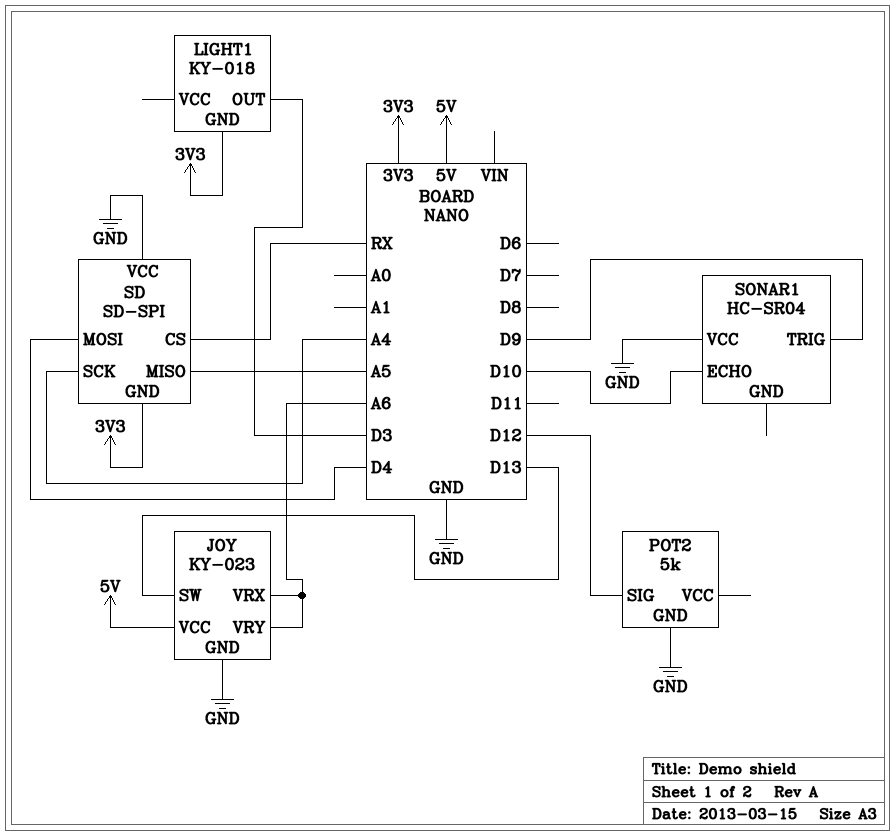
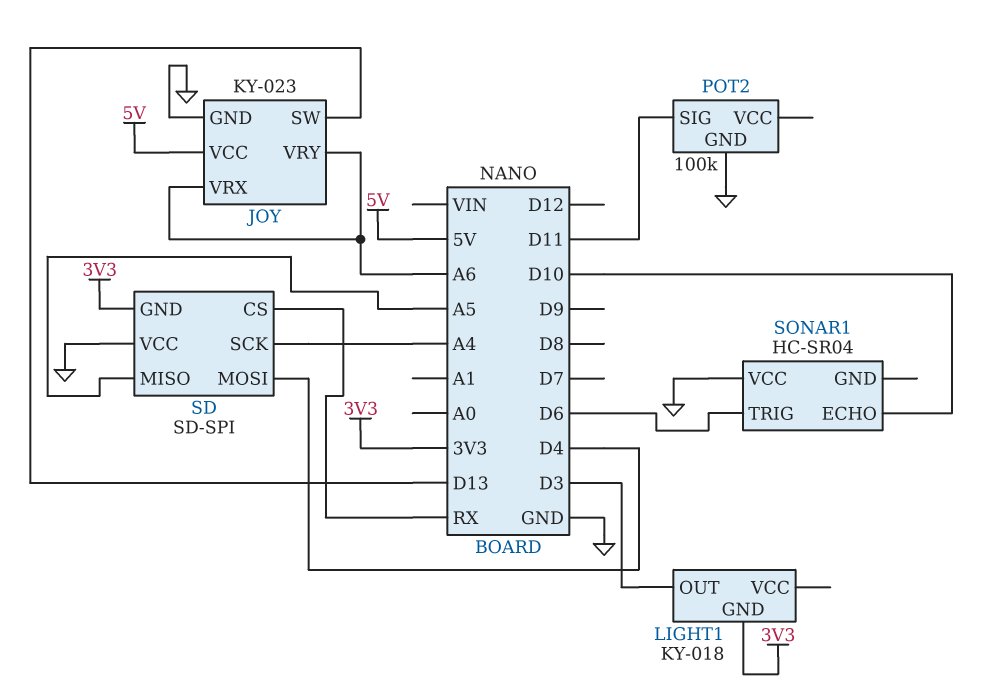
POT2: 5k -> 100k
POT2 pin SIG: D12 -> D11
SONAR1 pin TRIG: D9 -> D6

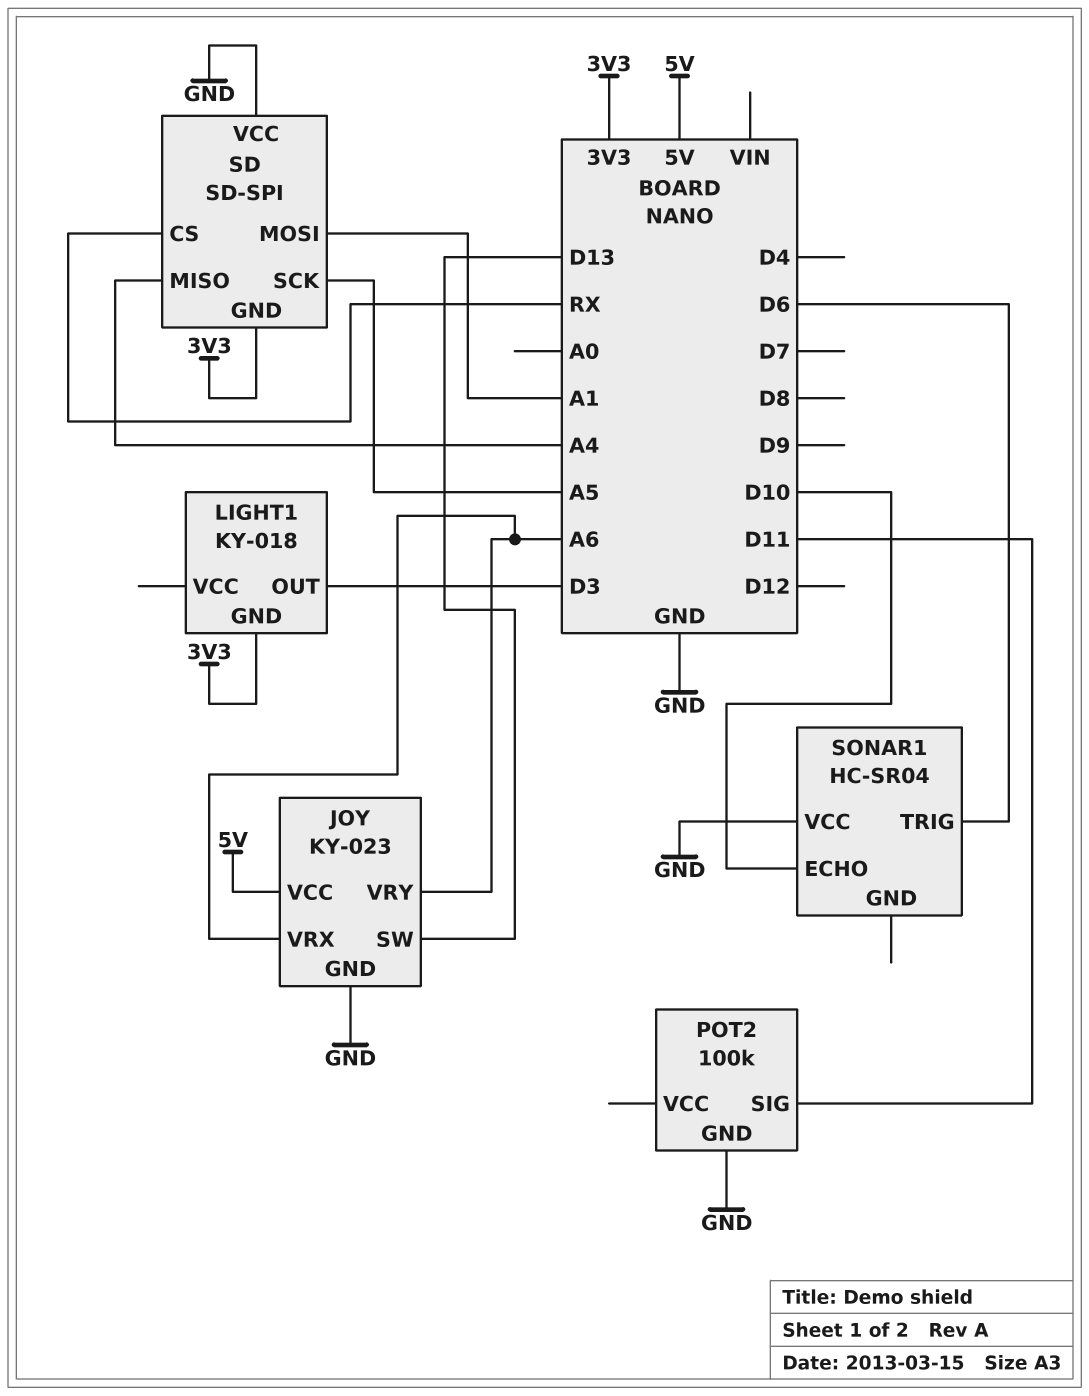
SD pin MISO: A5 -> A4
SD pin MOSI: D4 -> A1
SD pin SCK: A4 -> A5

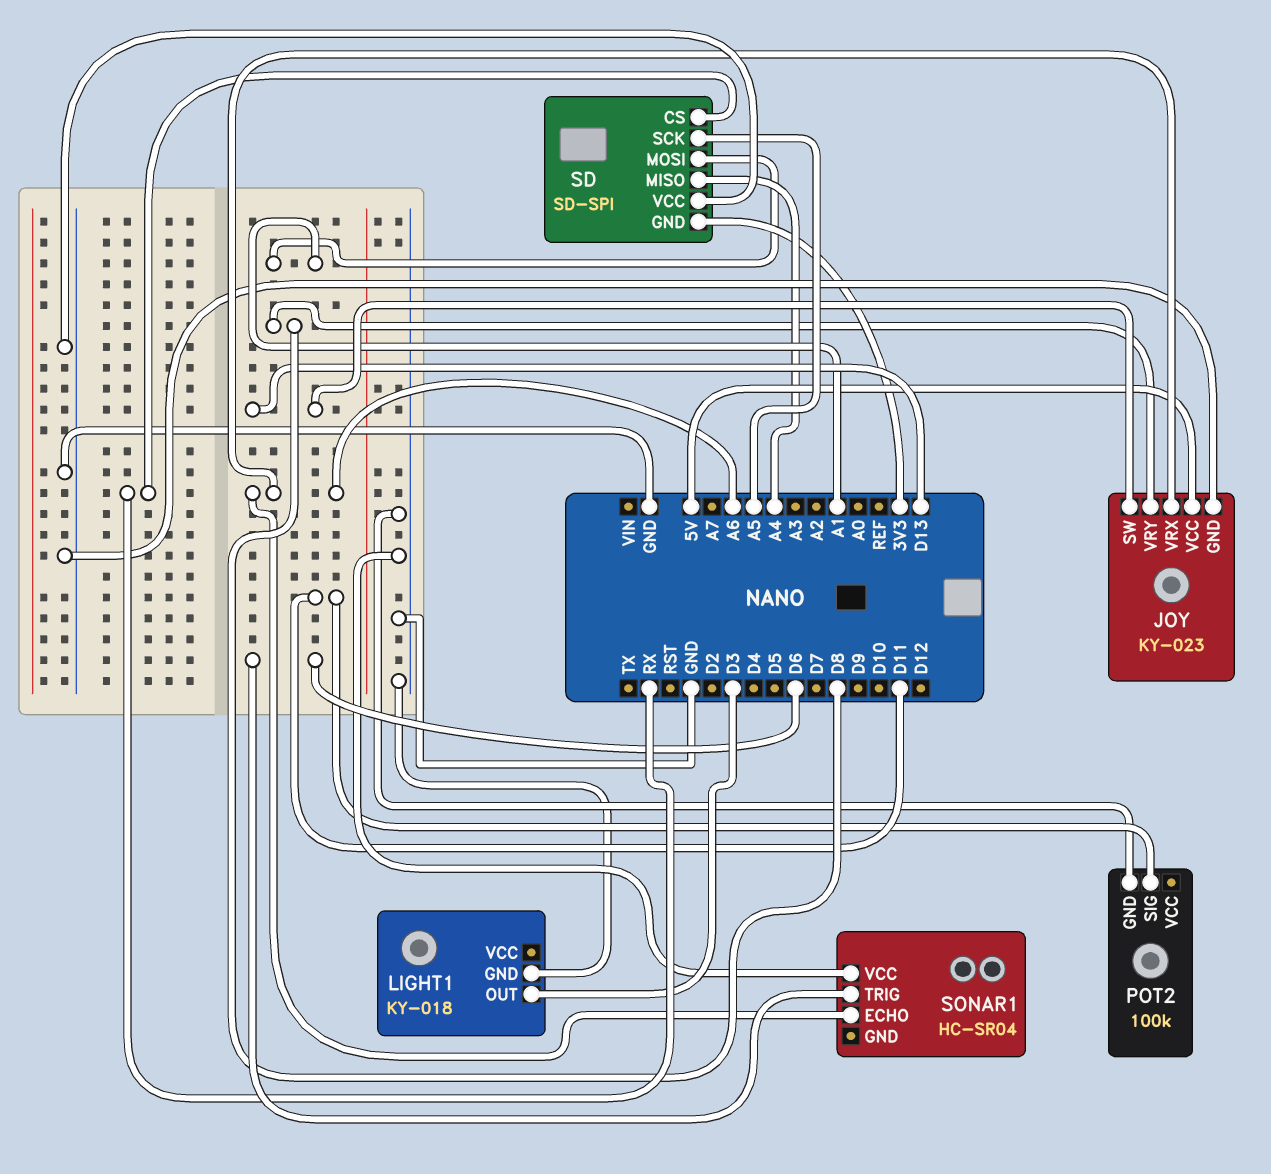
JOY pin VRY: A6 -> D8
LIGHT1 pin GND: 3V3 -> GND
SONAR1 pin ECHO: D10 -> A6

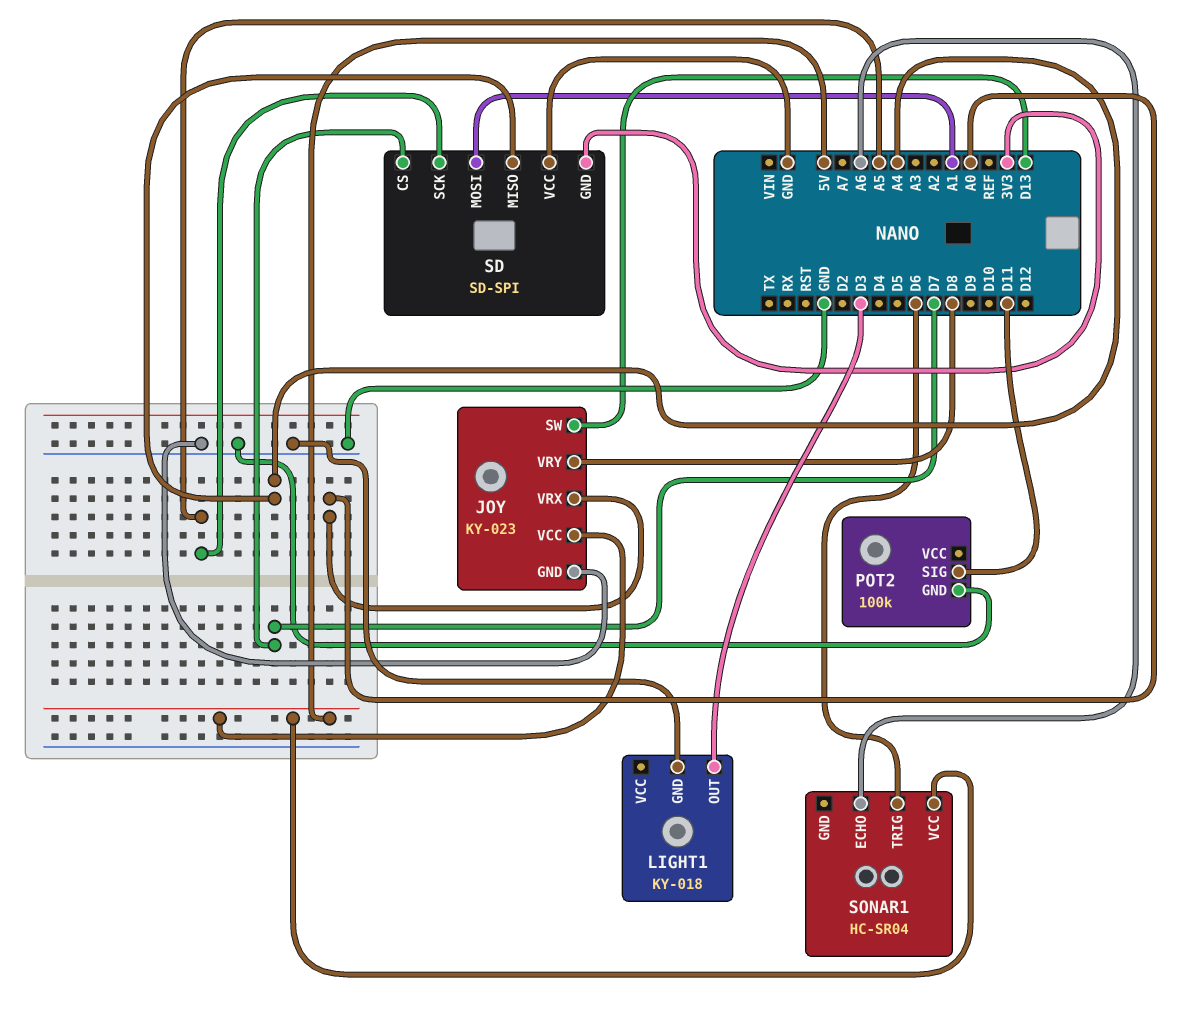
JOY pin VRX: A6 -> A0
SD pin CS: RX -> D7
SONAR1 pin VCC: GND -> 5V

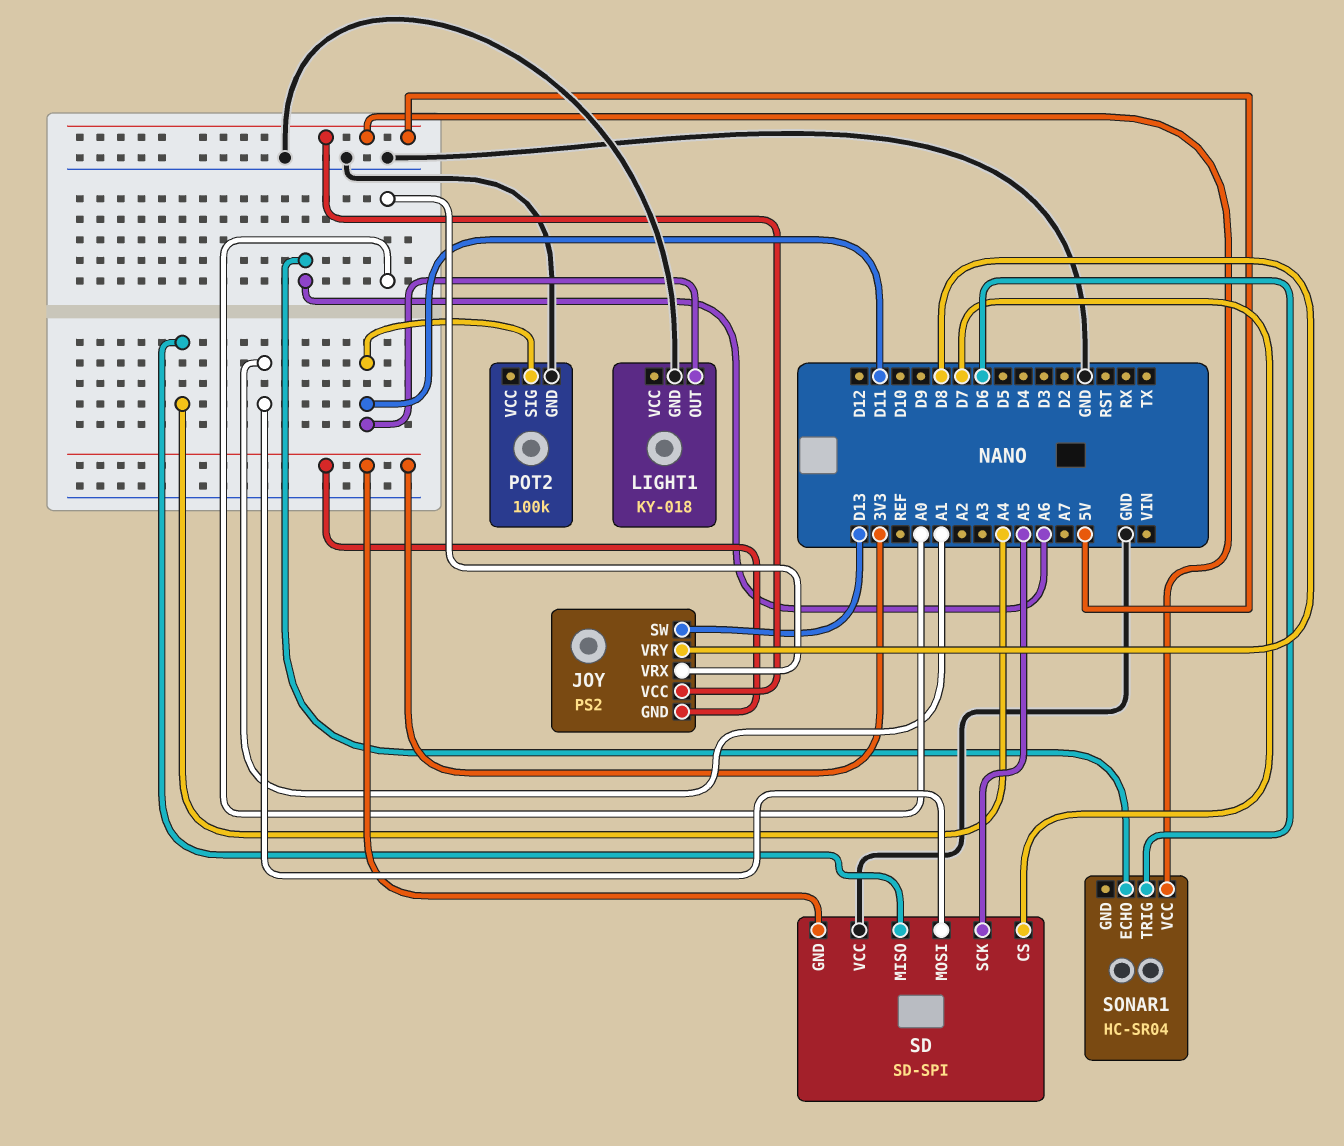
JOY: KY-023 -> PS2
JOY pin GND: GND -> 3V3
LIGHT1 pin OUT: D3 -> D11

